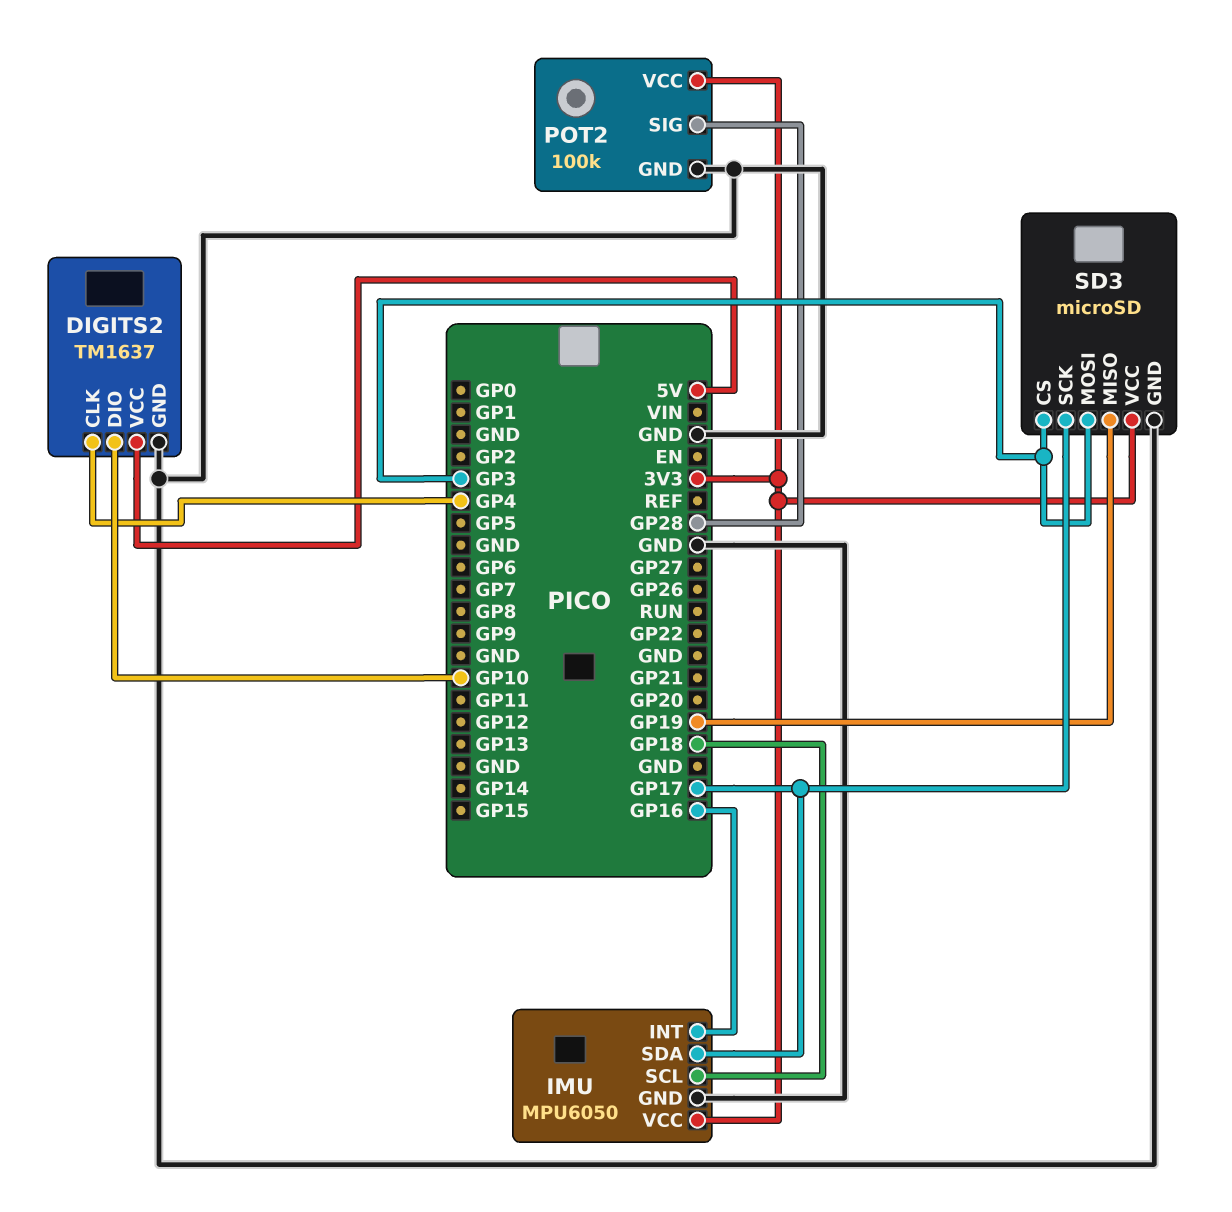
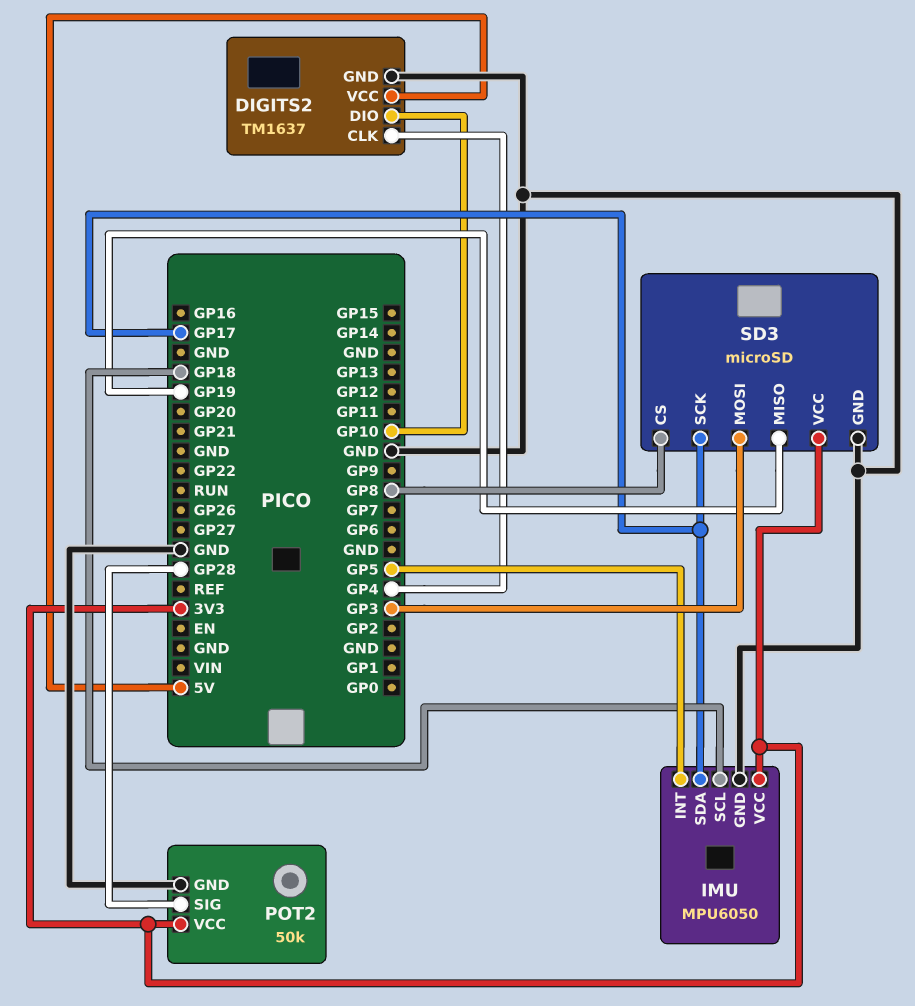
IMU pin INT: GP16 -> GP5
POT2: 100k -> 50k
SD3 pin CS: GP3 -> GP8

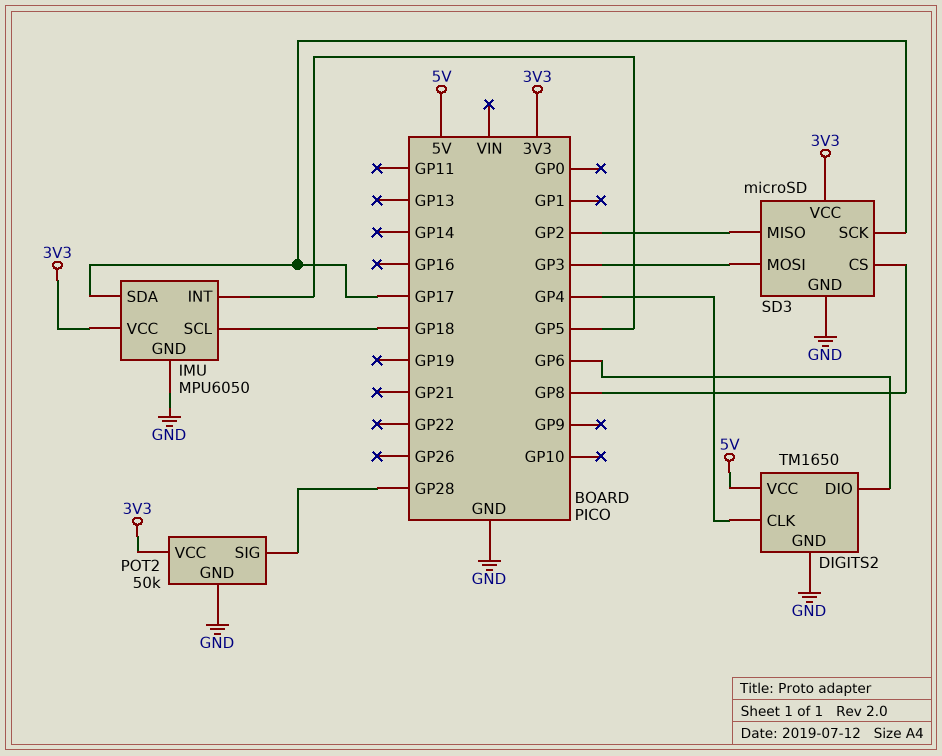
DIGITS2: TM1637 -> TM1650
DIGITS2 pin DIO: GP10 -> GP6
SD3 pin MISO: GP19 -> GP2

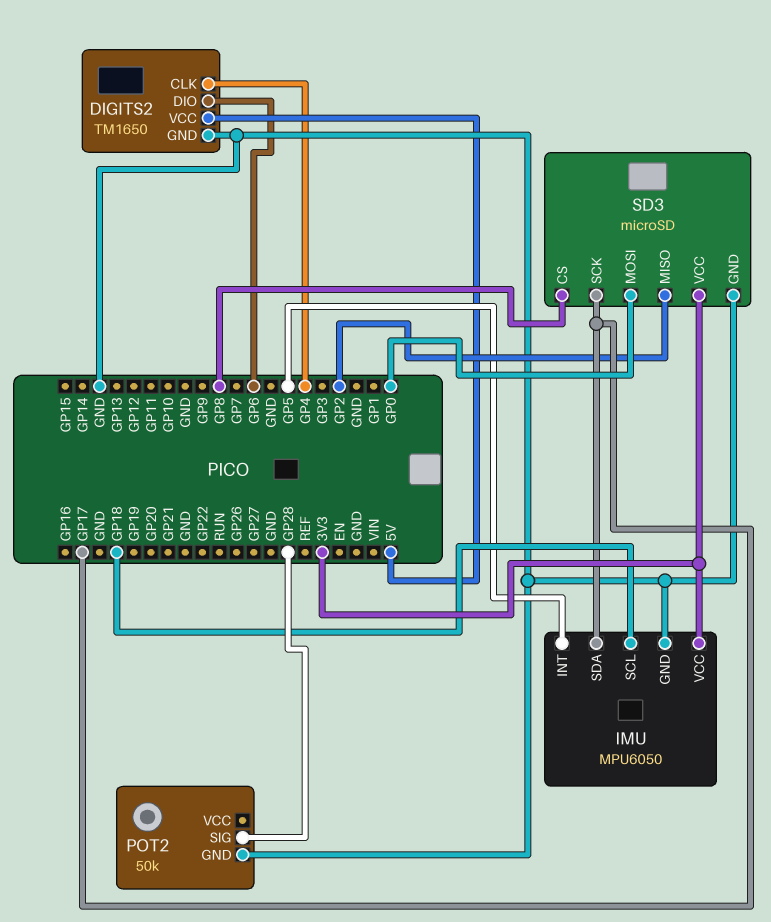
POT2 pin VCC: 3V3 -> none
SD3 pin MOSI: GP3 -> GP0

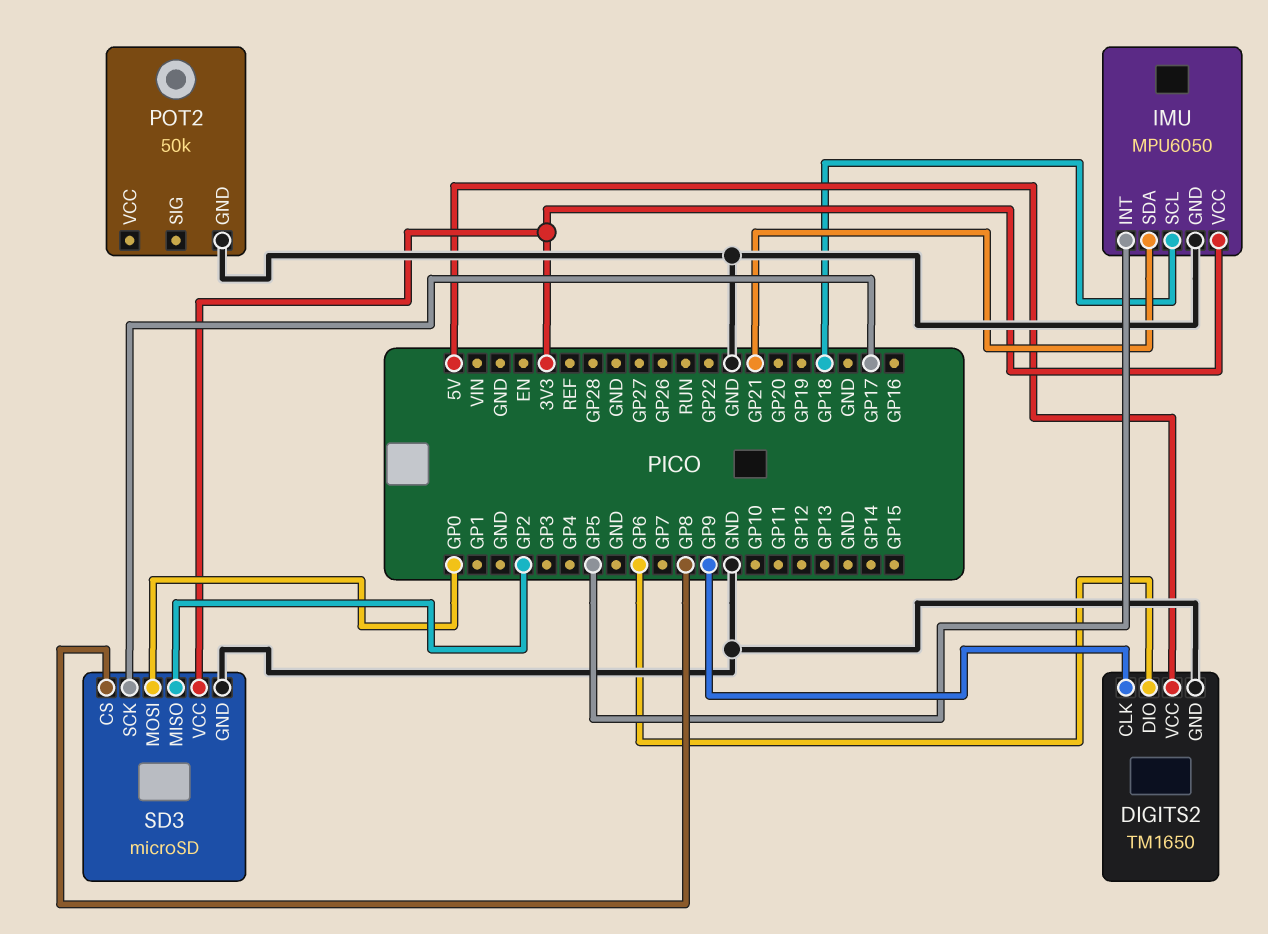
DIGITS2 pin CLK: GP4 -> GP9
IMU pin SDA: GP17 -> GP21
POT2 pin SIG: GP28 -> none

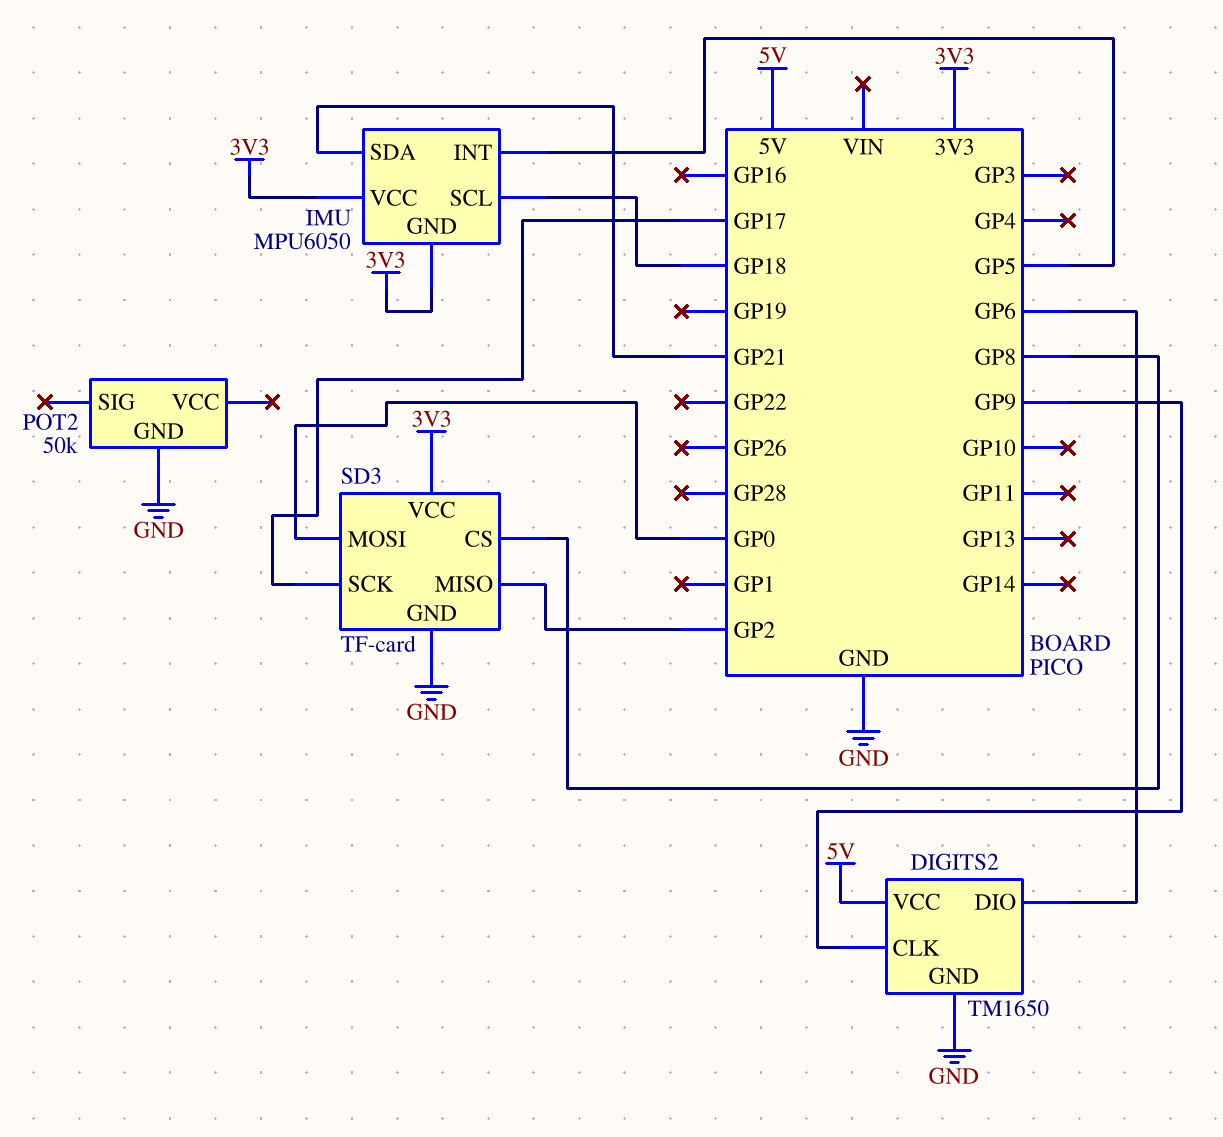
IMU pin GND: GND -> 3V3
SD3: microSD -> TF-card

